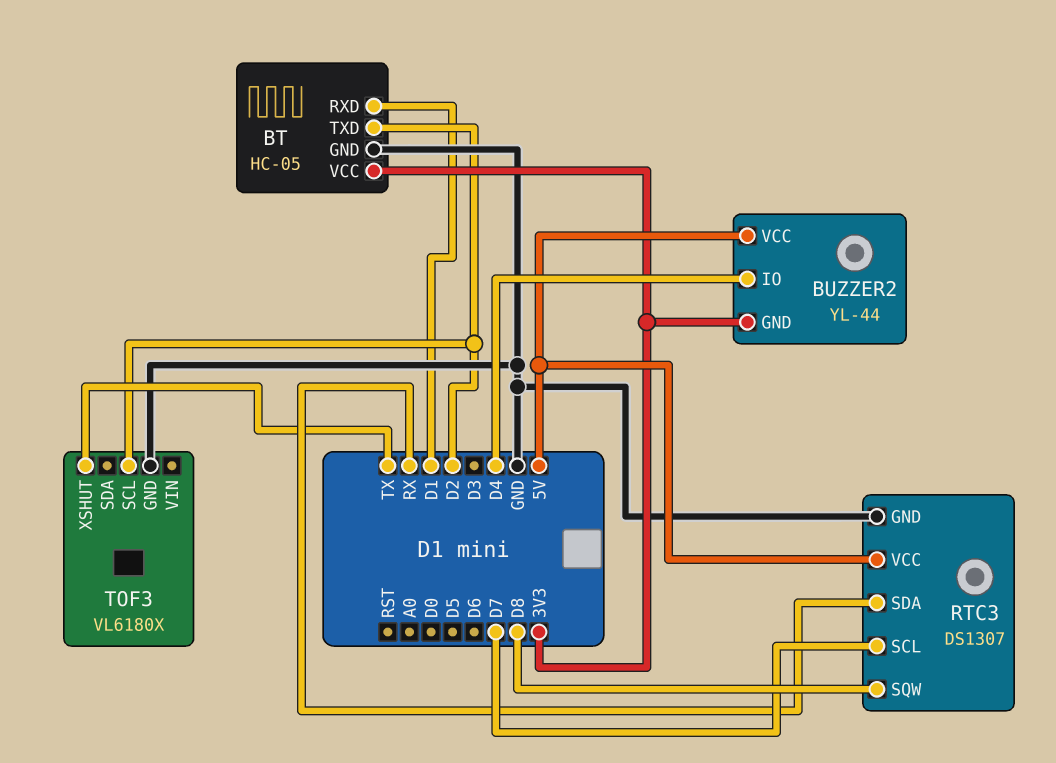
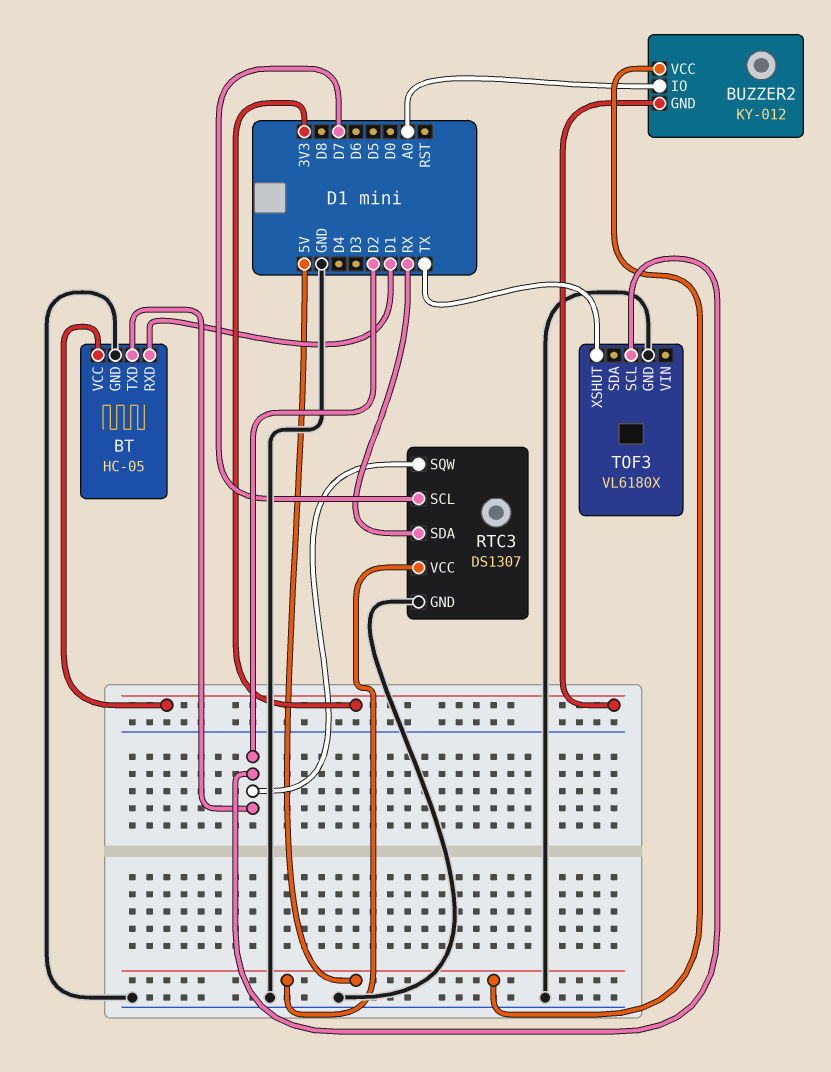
BUZZER2: YL-44 -> KY-012
BUZZER2 pin IO: D4 -> A0
RTC3 pin SQW: D8 -> D2

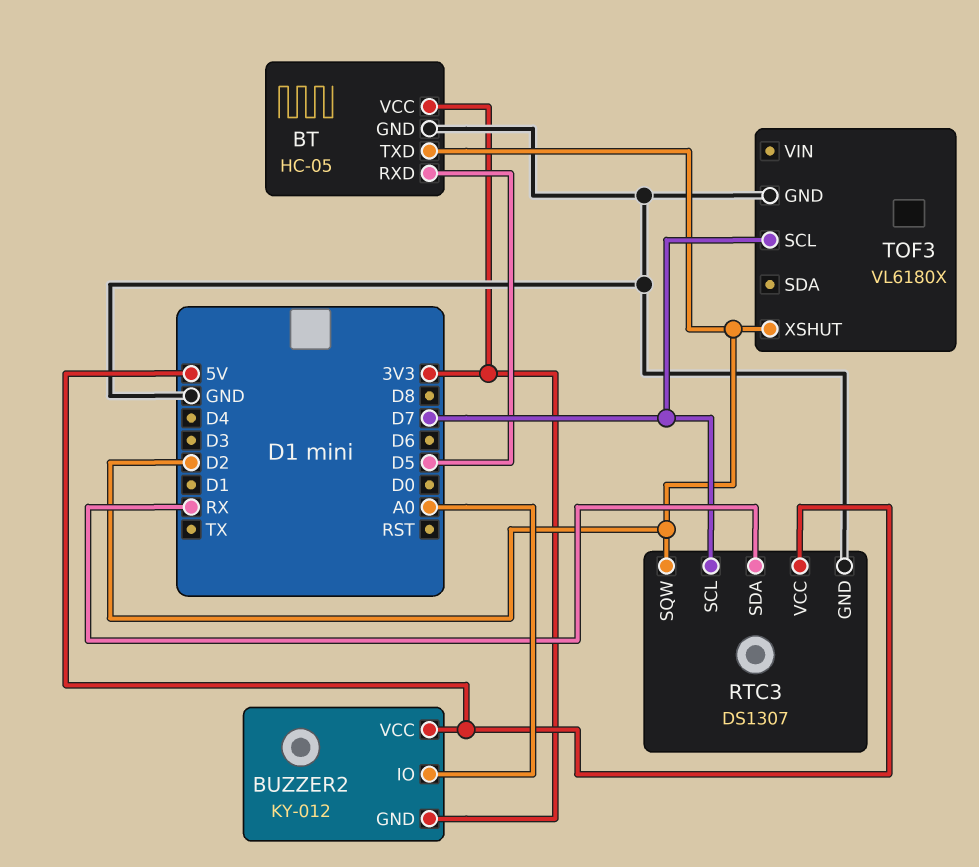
BT pin RXD: D1 -> D5
TOF3 pin SCL: D2 -> D7
TOF3 pin XSHUT: TX -> D2

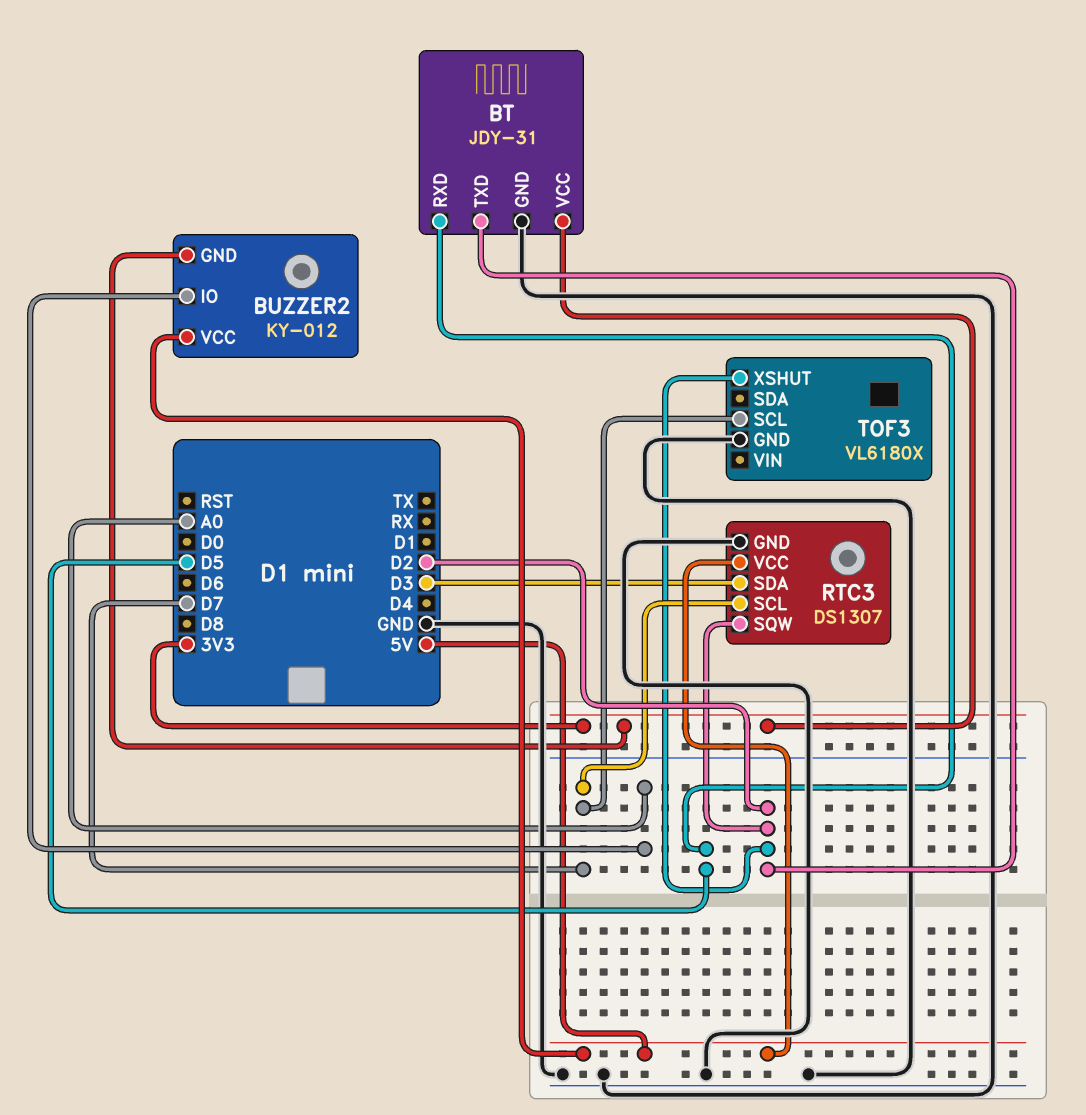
BT: HC-05 -> JDY-31
RTC3 pin SDA: RX -> D3

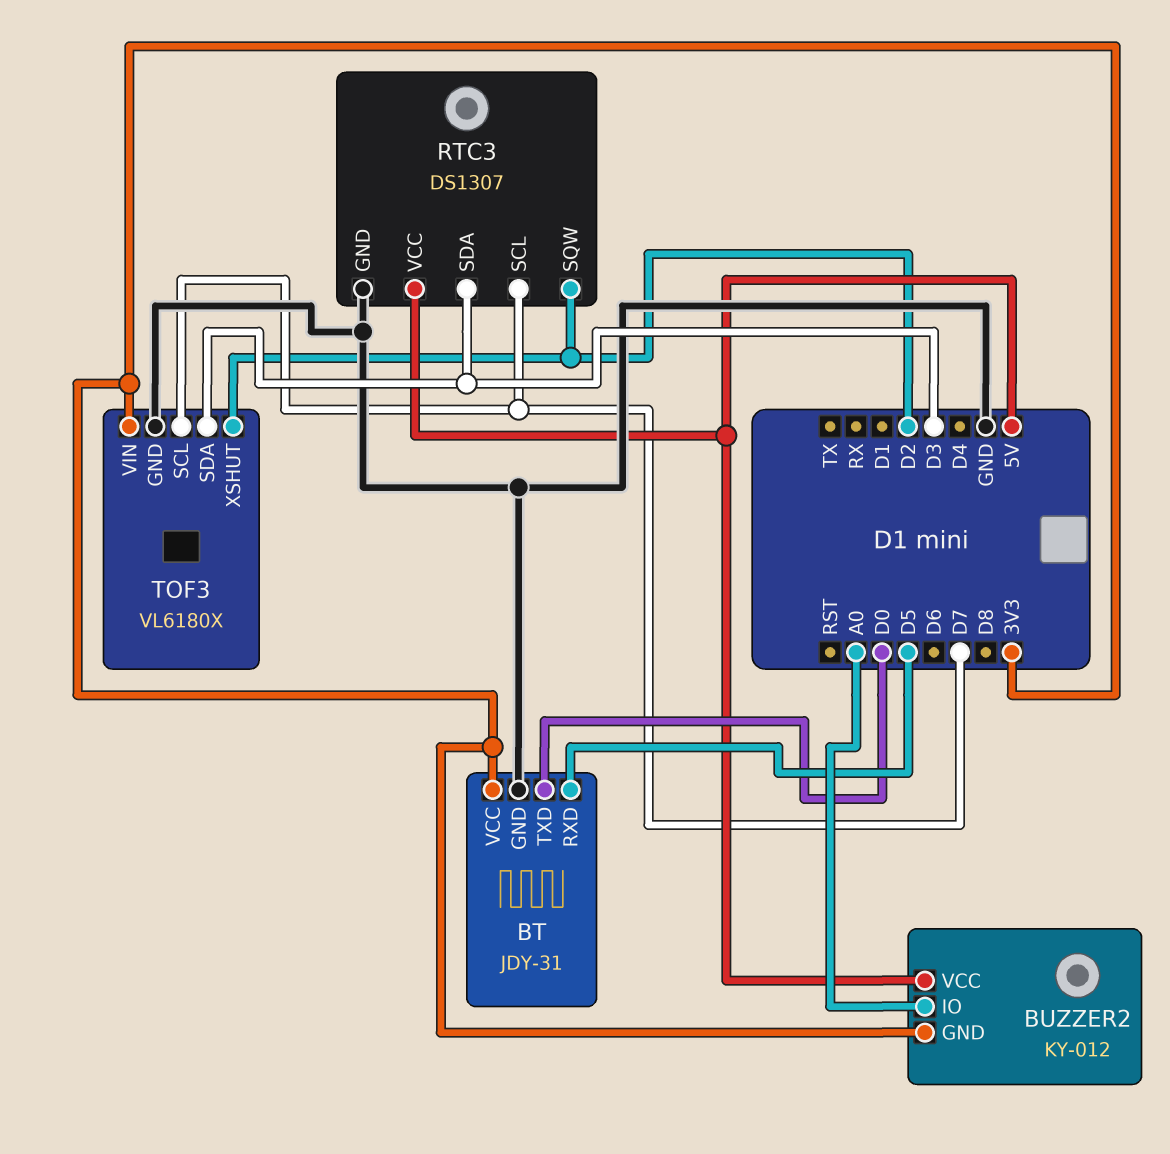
BT pin TXD: D2 -> D0
TOF3 pin SDA: none -> D3
TOF3 pin VIN: none -> 3V3

